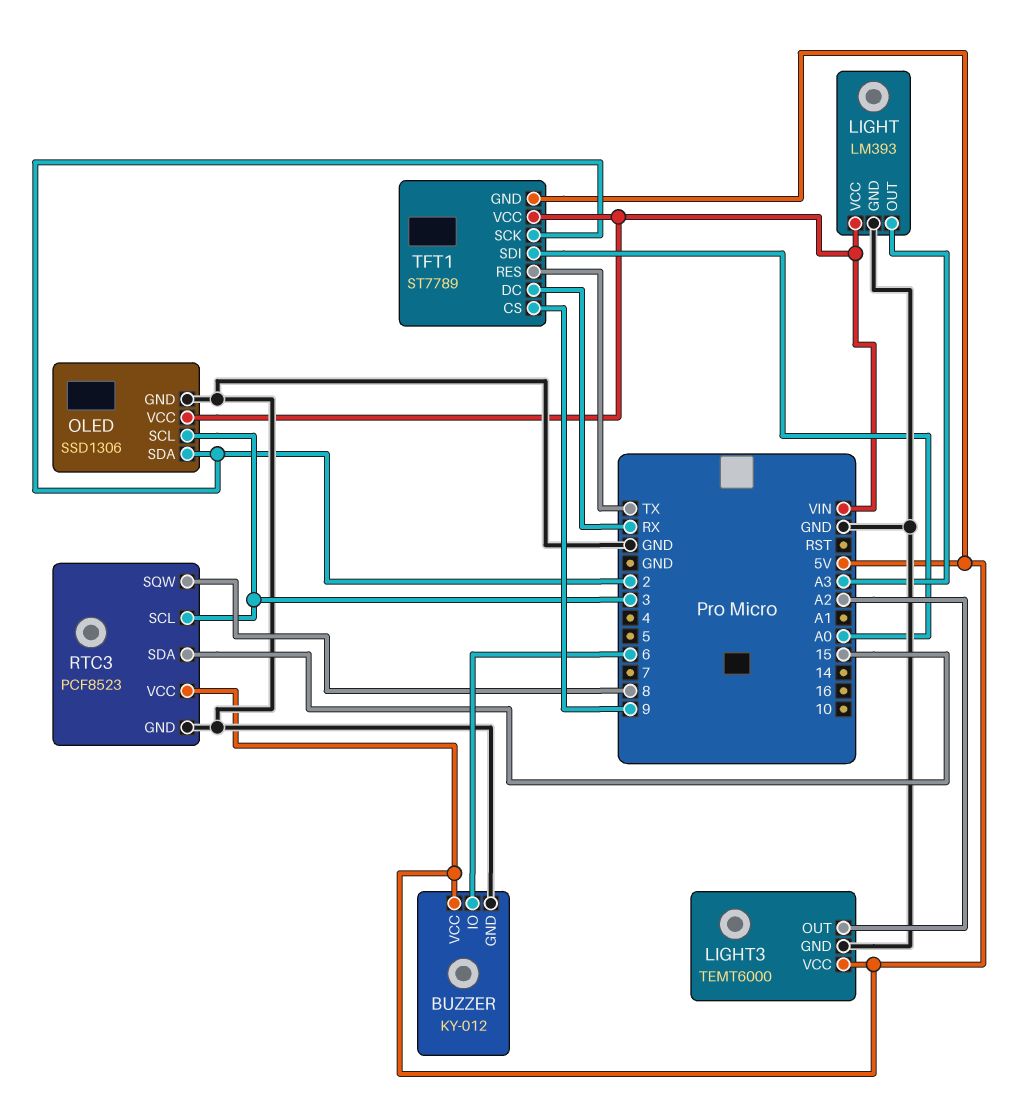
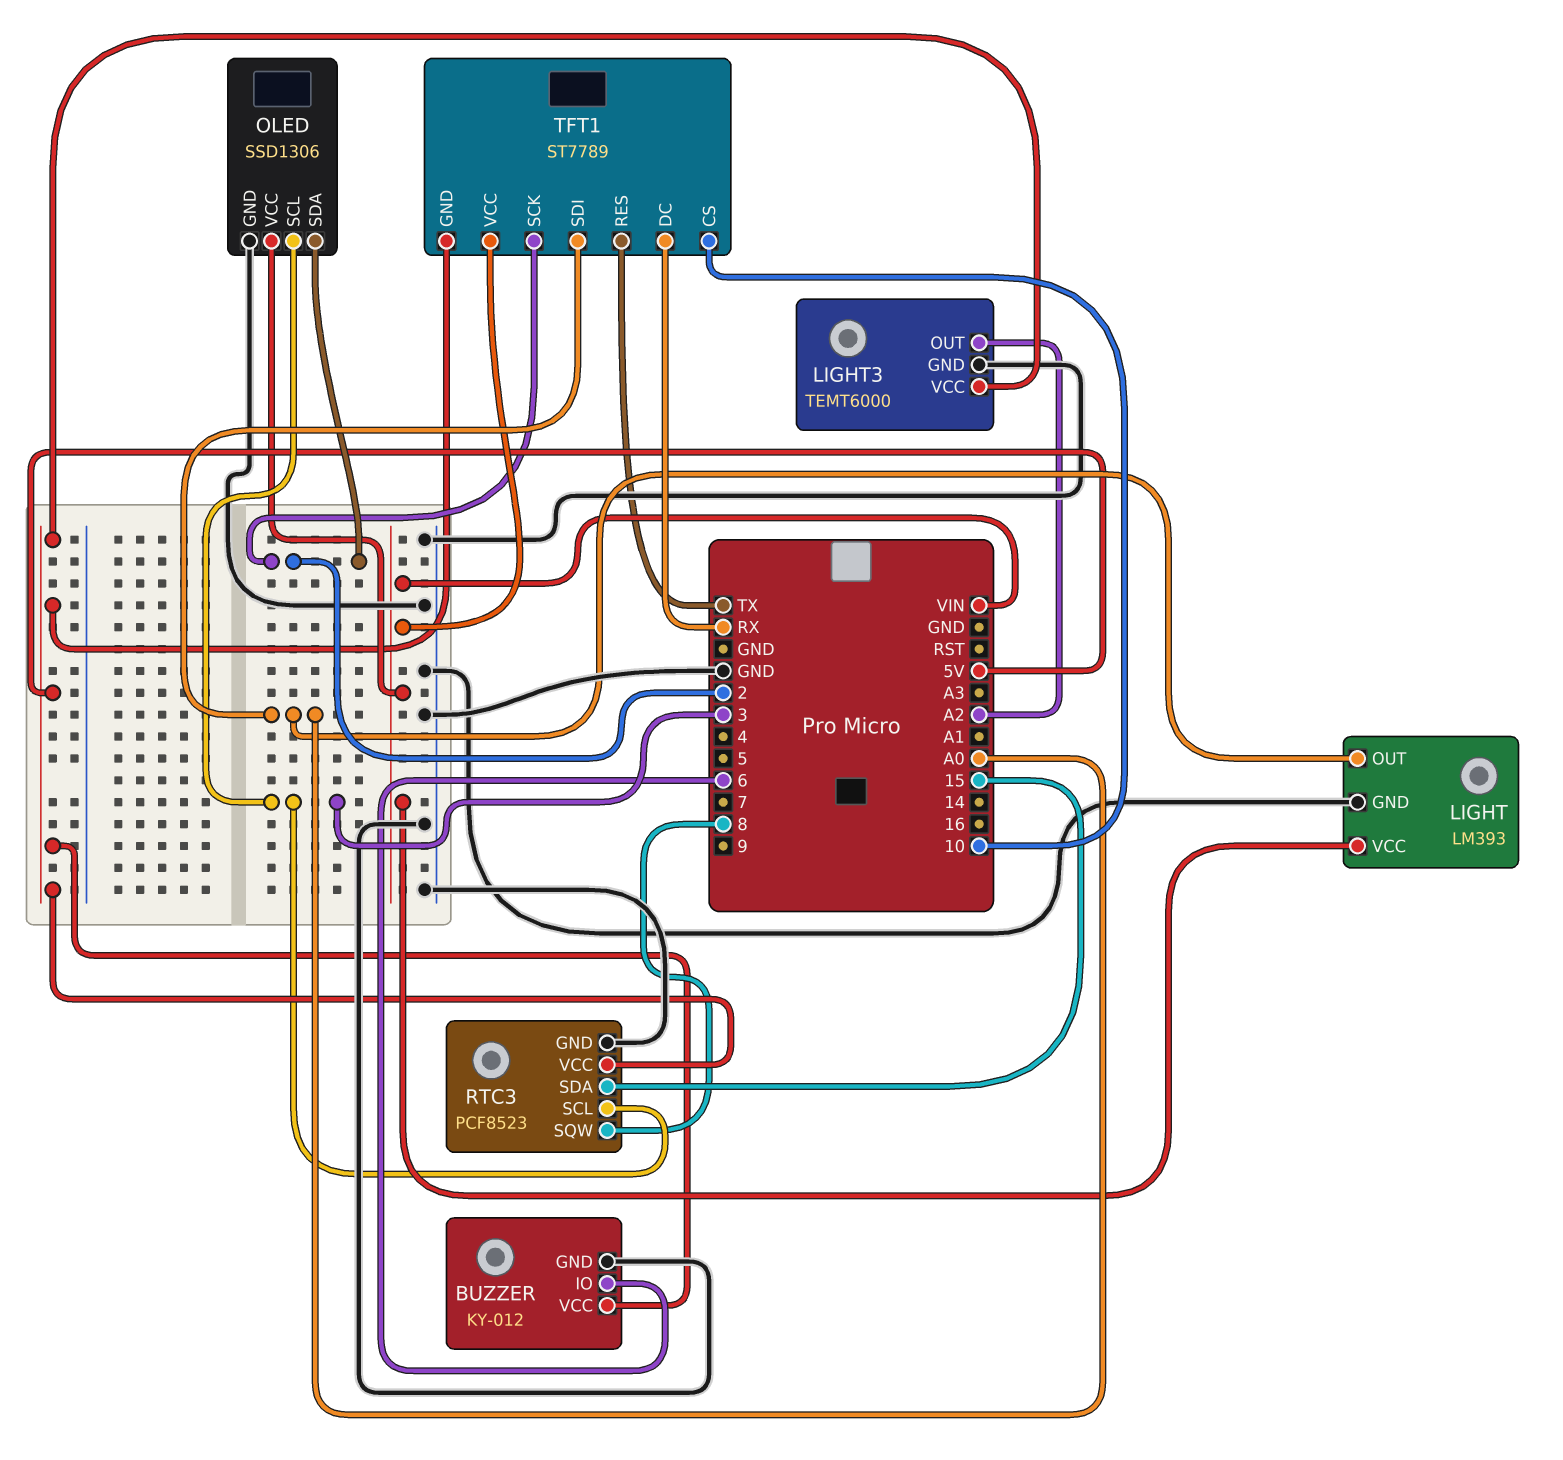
LIGHT pin OUT: A3 -> A0
TFT1 pin CS: 9 -> 10

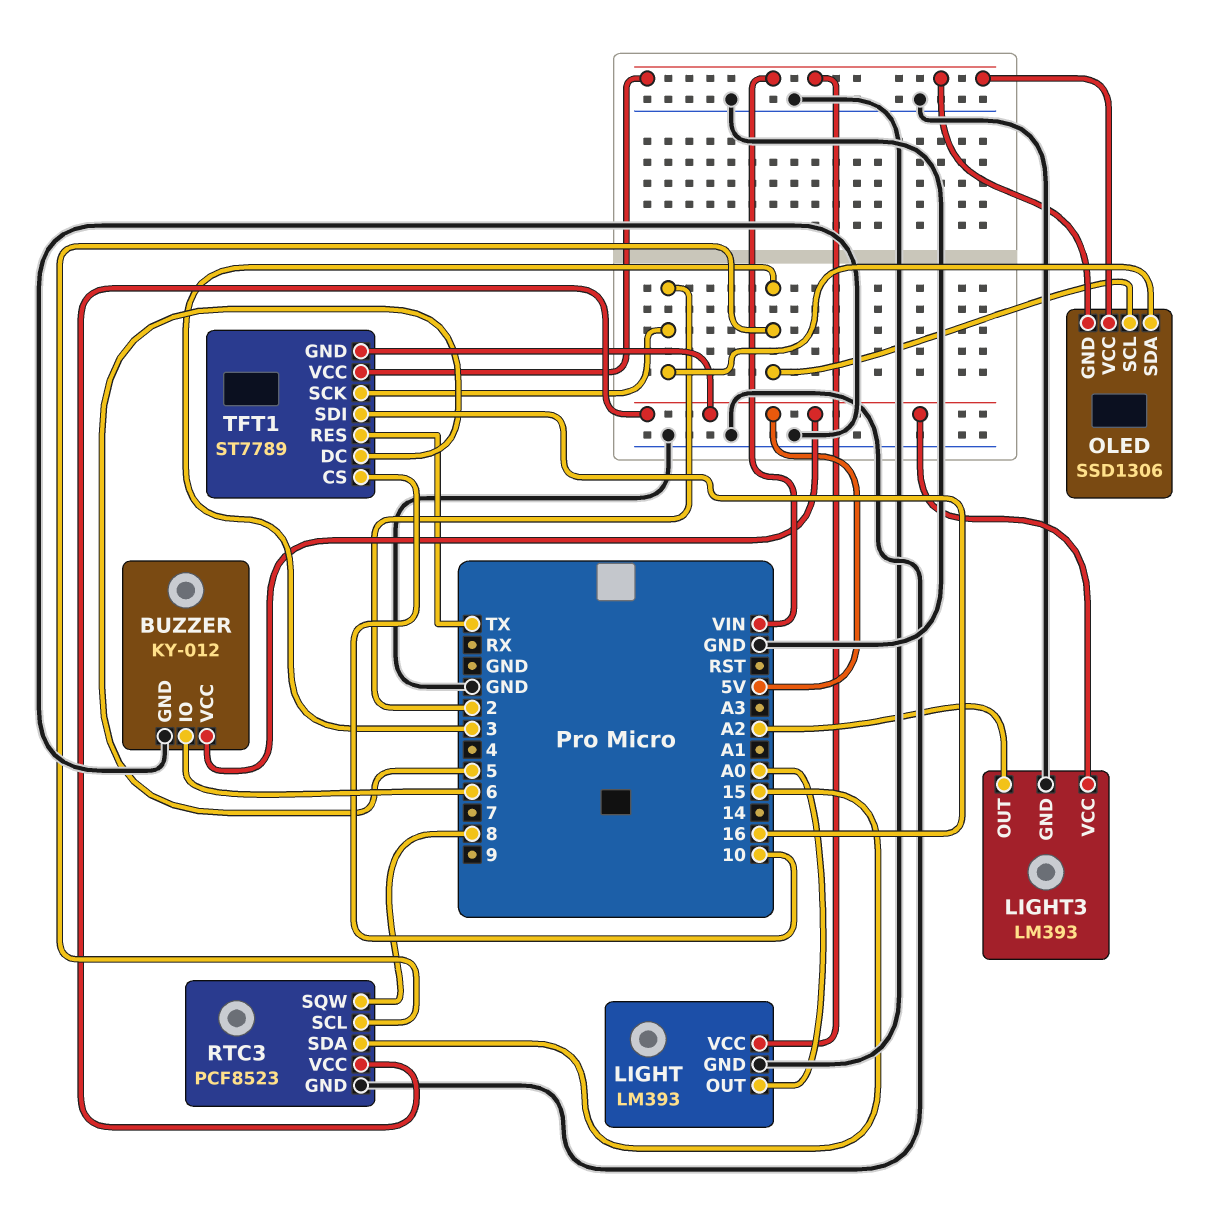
LIGHT3: TEMT6000 -> LM393
OLED pin GND: GND -> VIN
TFT1 pin DC: RX -> 5
TFT1 pin SDI: A0 -> 16

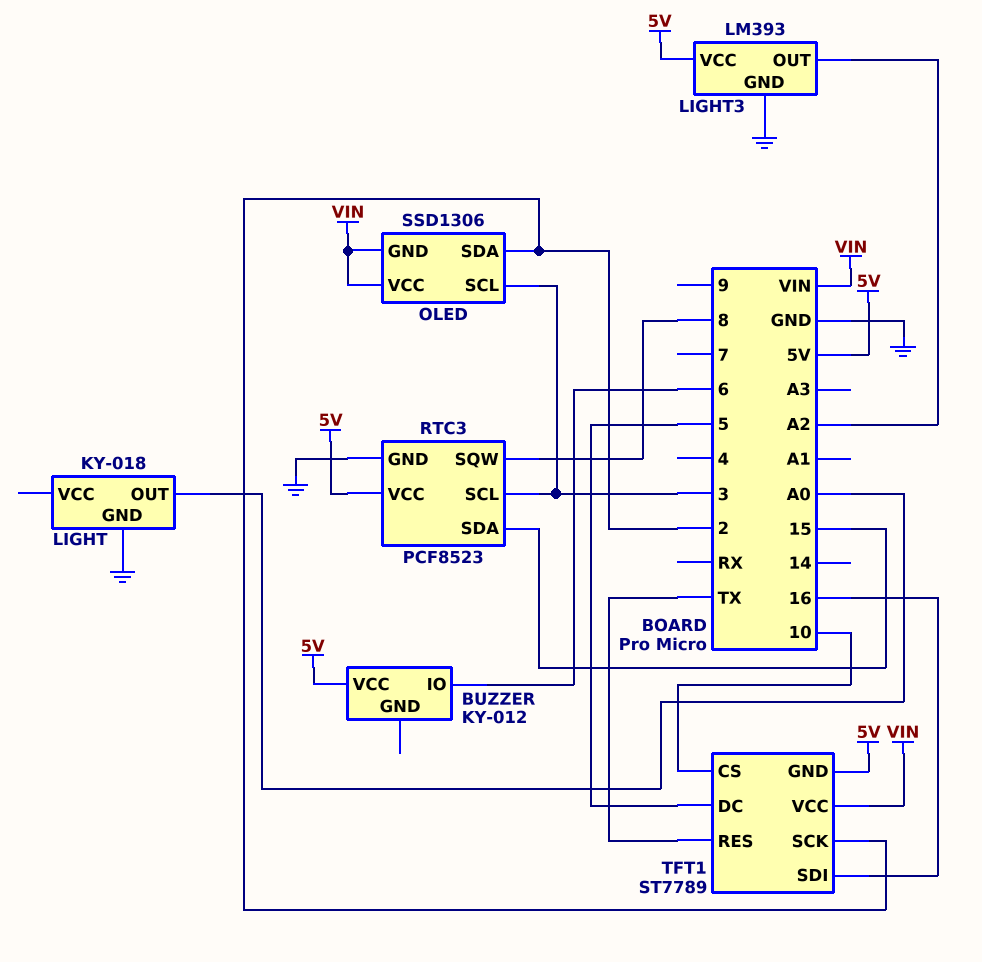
BUZZER pin GND: GND -> none
LIGHT: LM393 -> KY-018
LIGHT pin VCC: VIN -> none

